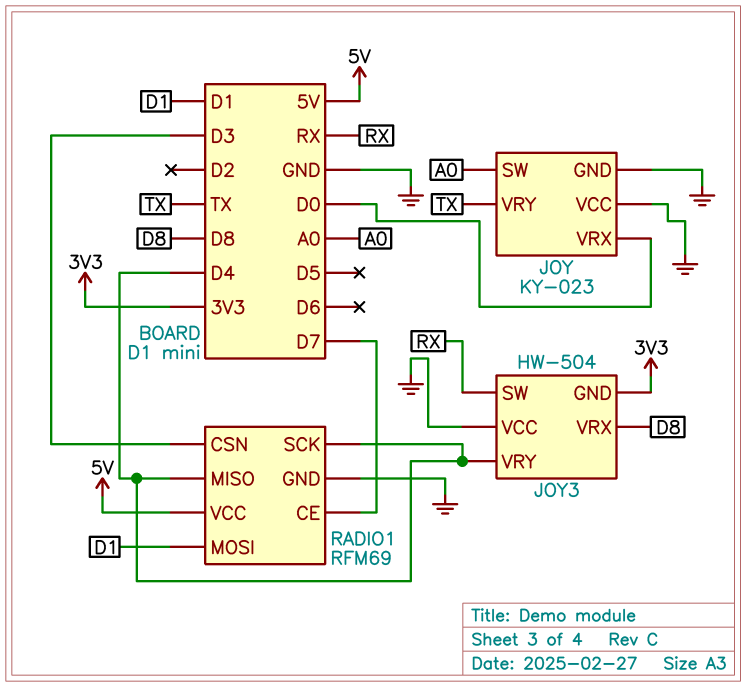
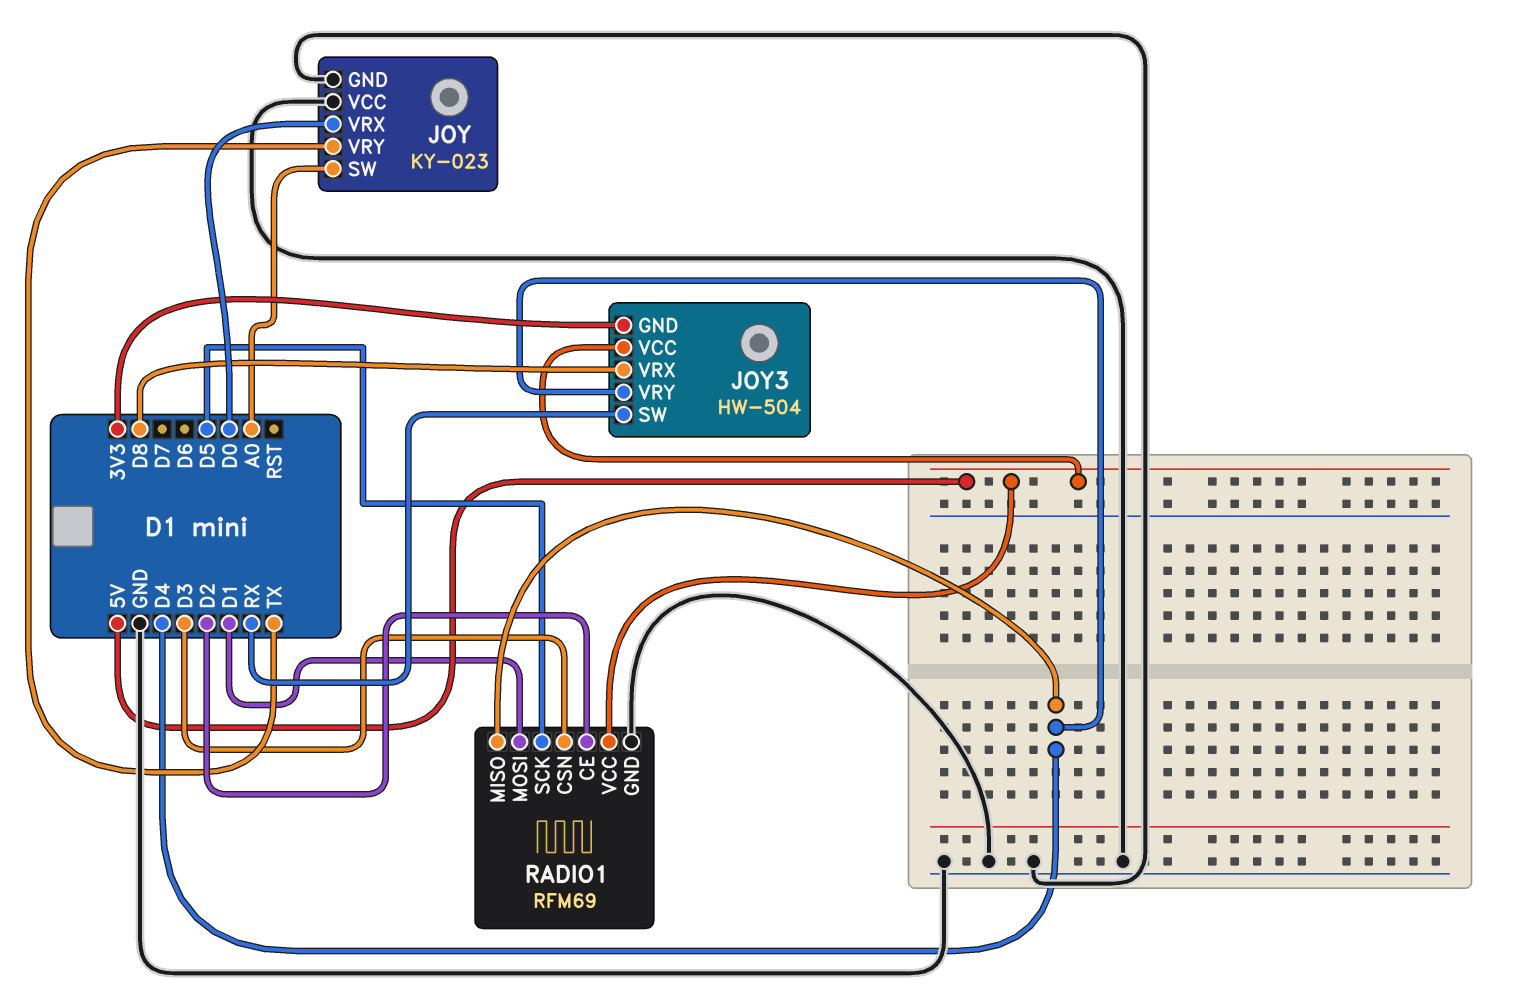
JOY3 pin VCC: GND -> 5V
RADIO1 pin CE: D7 -> D2
RADIO1 pin SCK: D4 -> D5

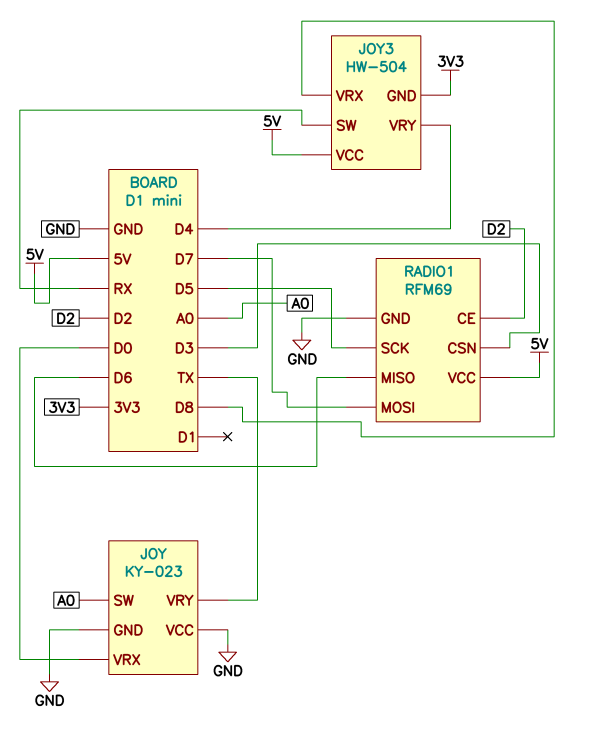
RADIO1 pin MISO: D4 -> D6
RADIO1 pin MOSI: D1 -> D7

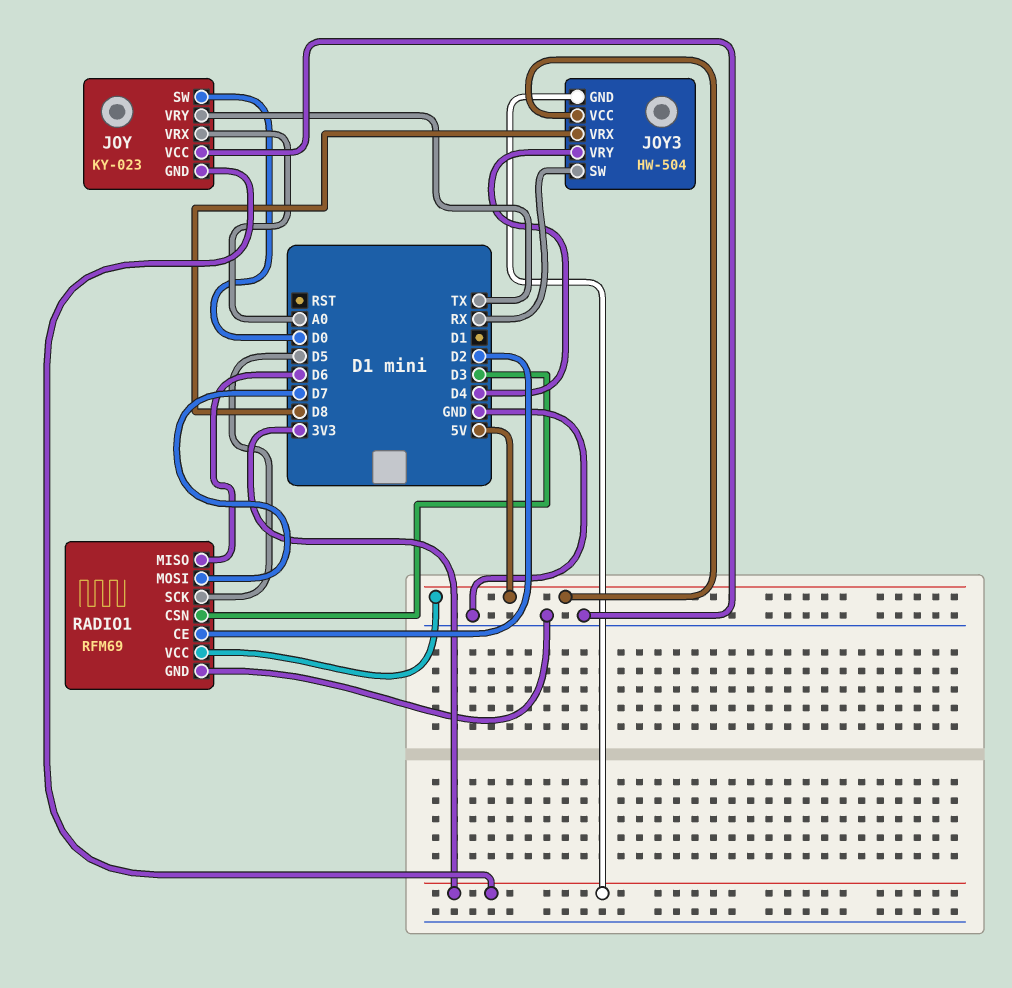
JOY pin GND: GND -> 3V3
JOY pin SW: A0 -> D0
JOY pin VRX: D0 -> A0

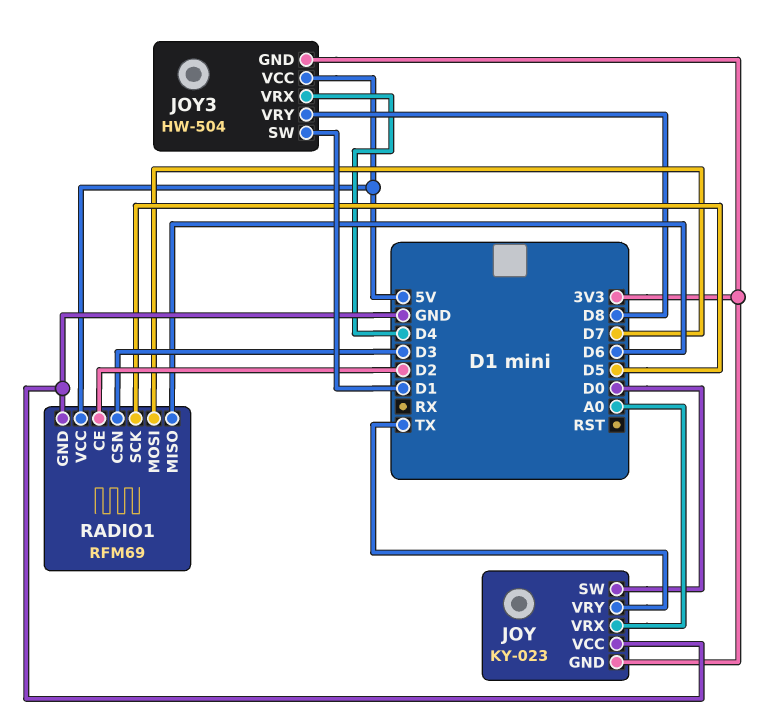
JOY3 pin SW: RX -> D1
JOY3 pin VRX: D8 -> D4
JOY3 pin VRY: D4 -> D8

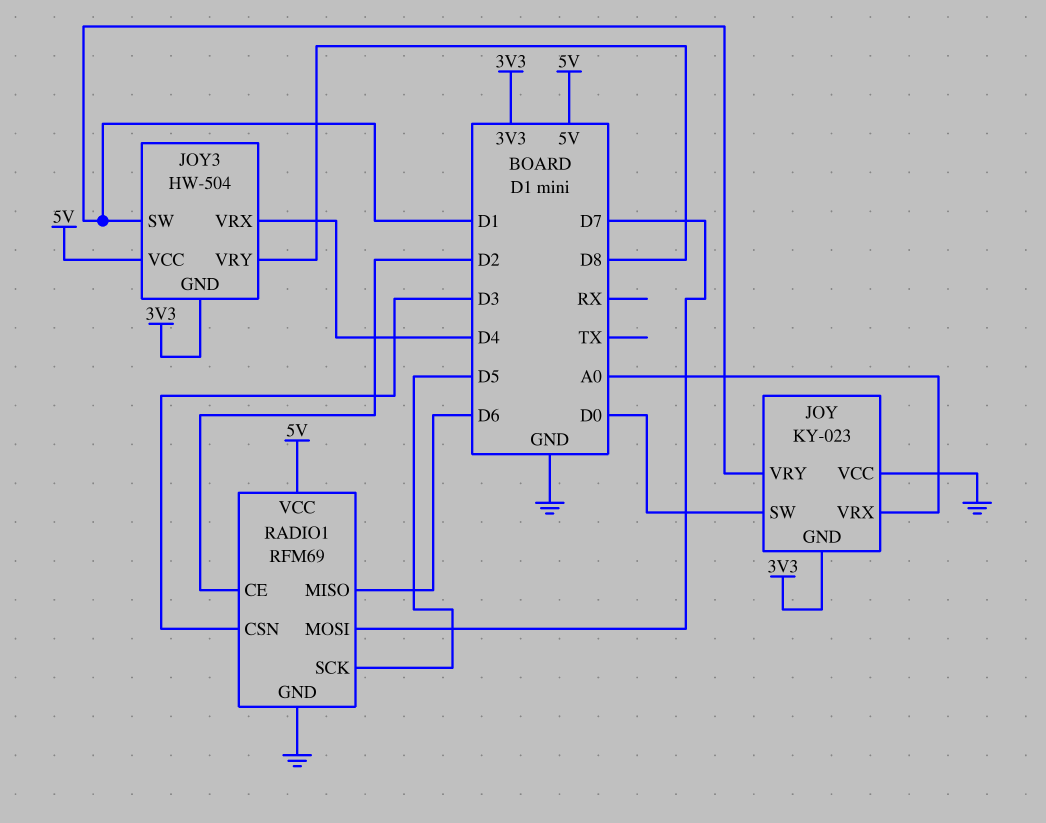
JOY pin VRY: TX -> D1

